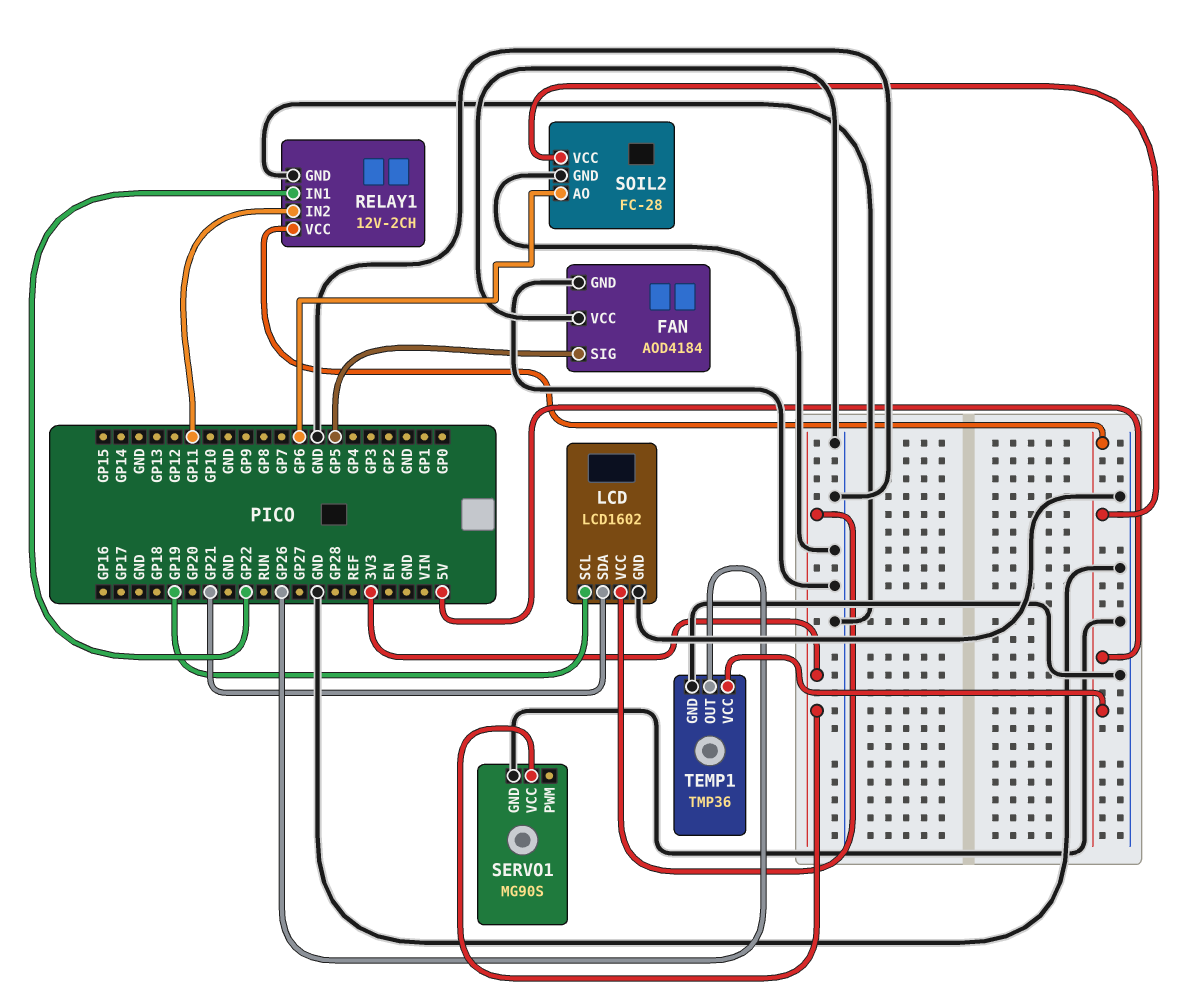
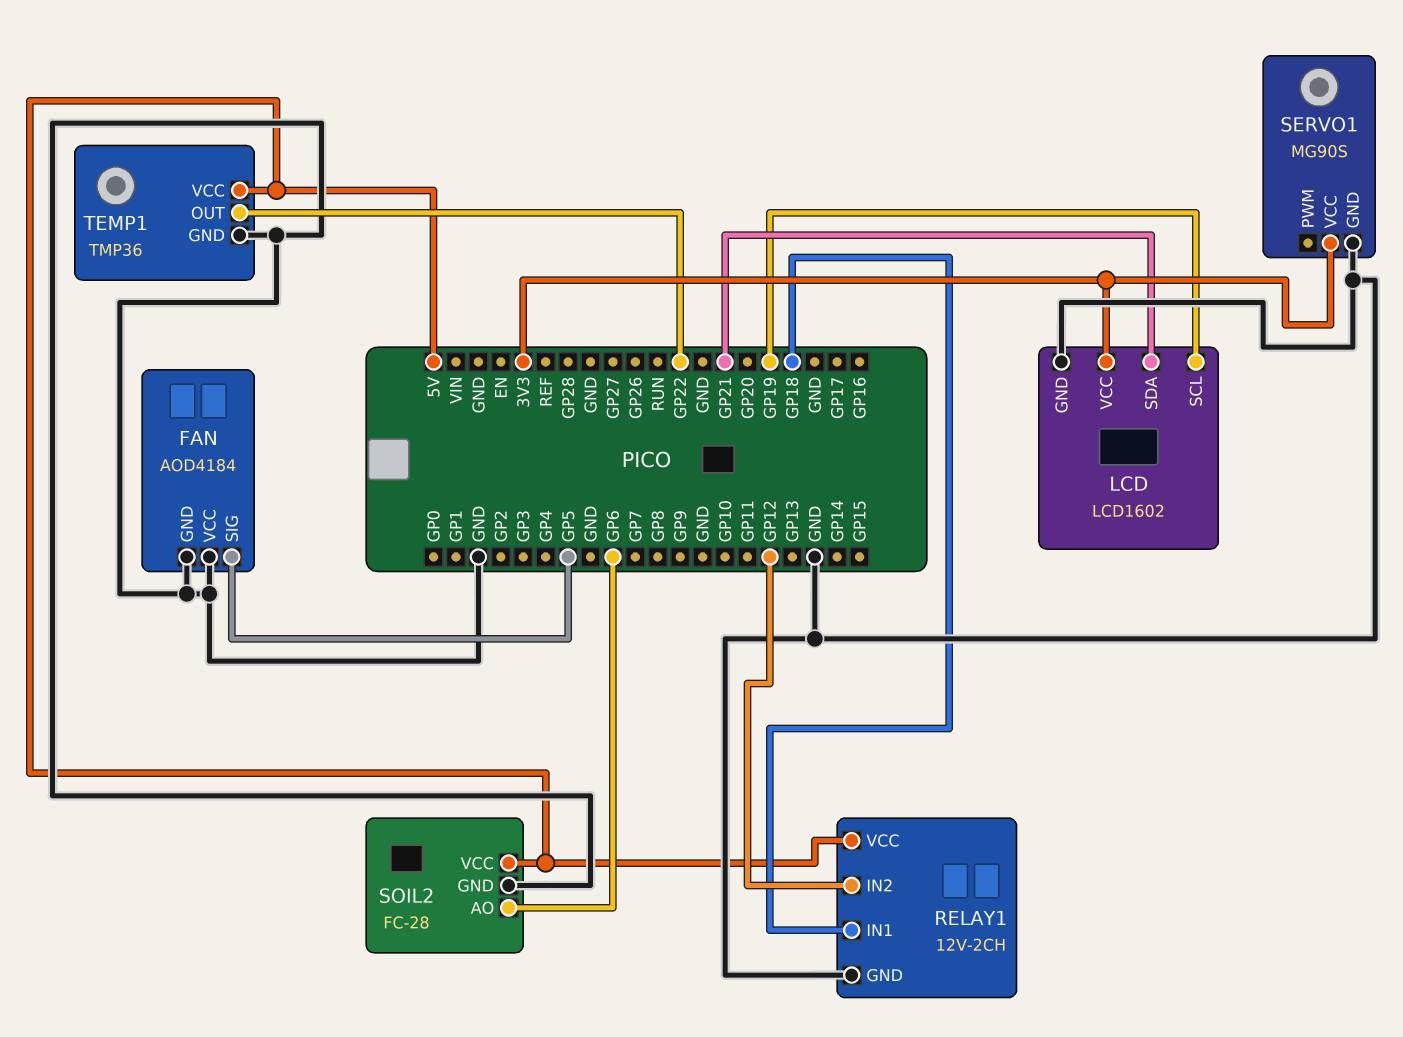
RELAY1 pin IN1: GP22 -> GP18
RELAY1 pin IN2: GP11 -> GP12
TEMP1 pin OUT: GP26 -> GP22

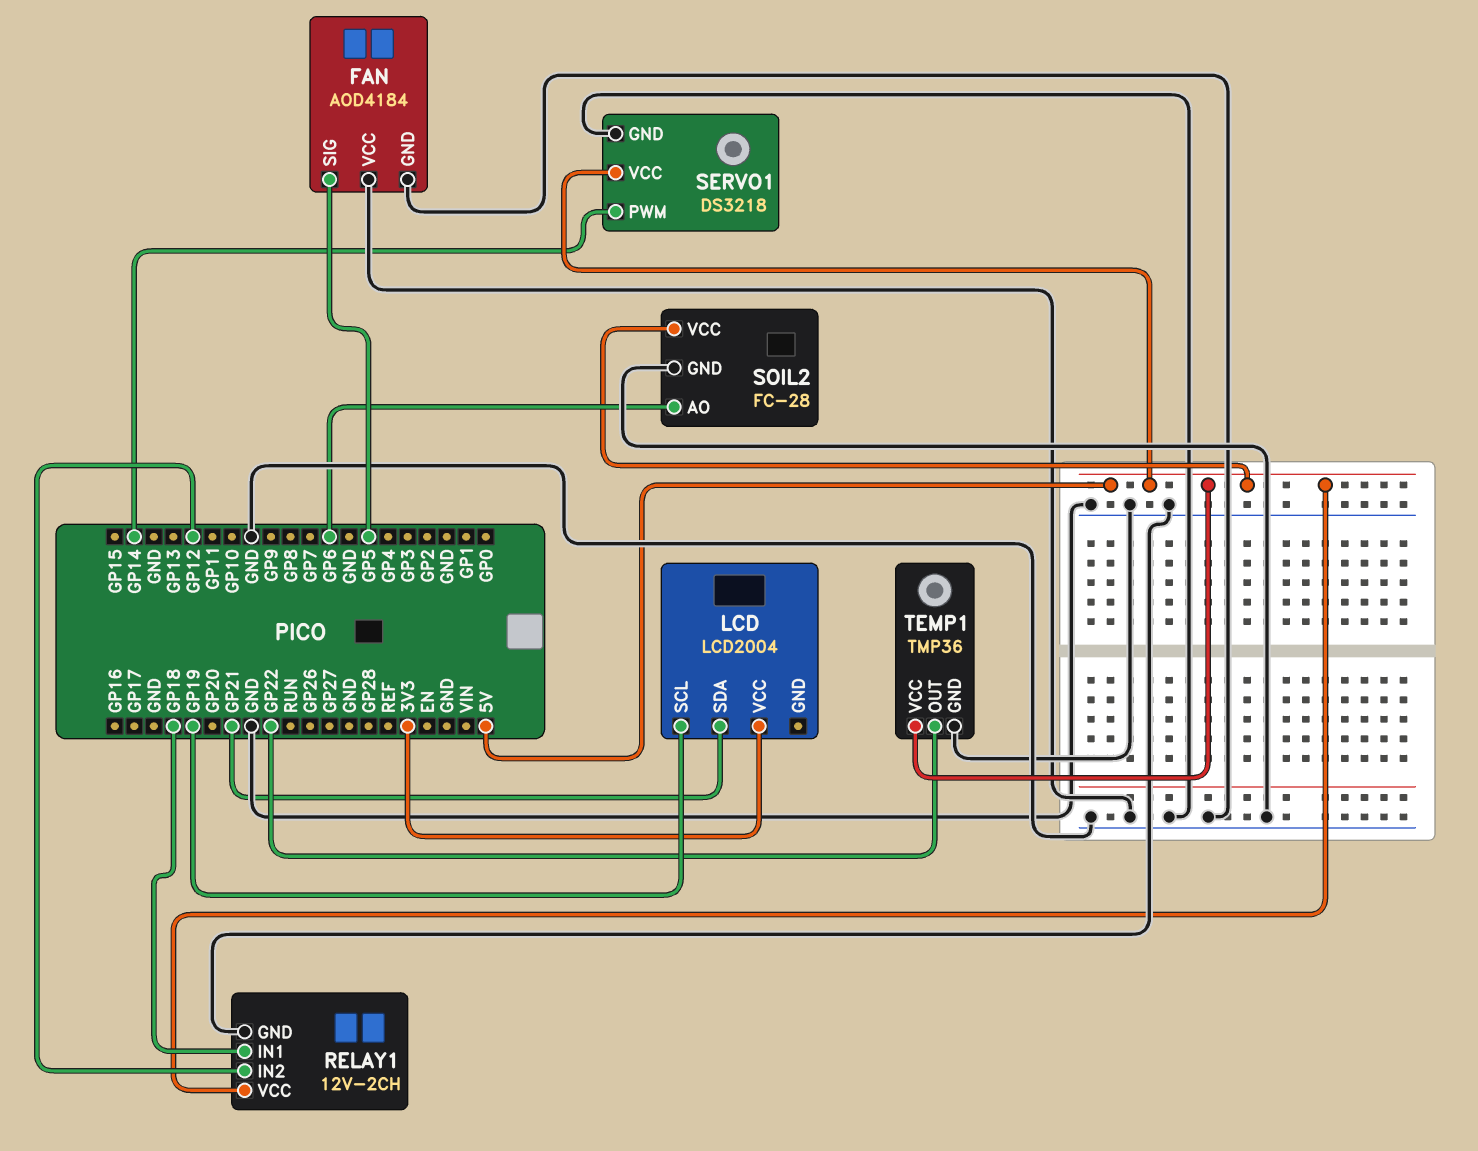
LCD: LCD1602 -> LCD2004
LCD pin GND: GND -> none
SERVO1: MG90S -> DS3218
SERVO1 pin PWM: none -> GP14
SERVO1 pin VCC: 3V3 -> 5V

